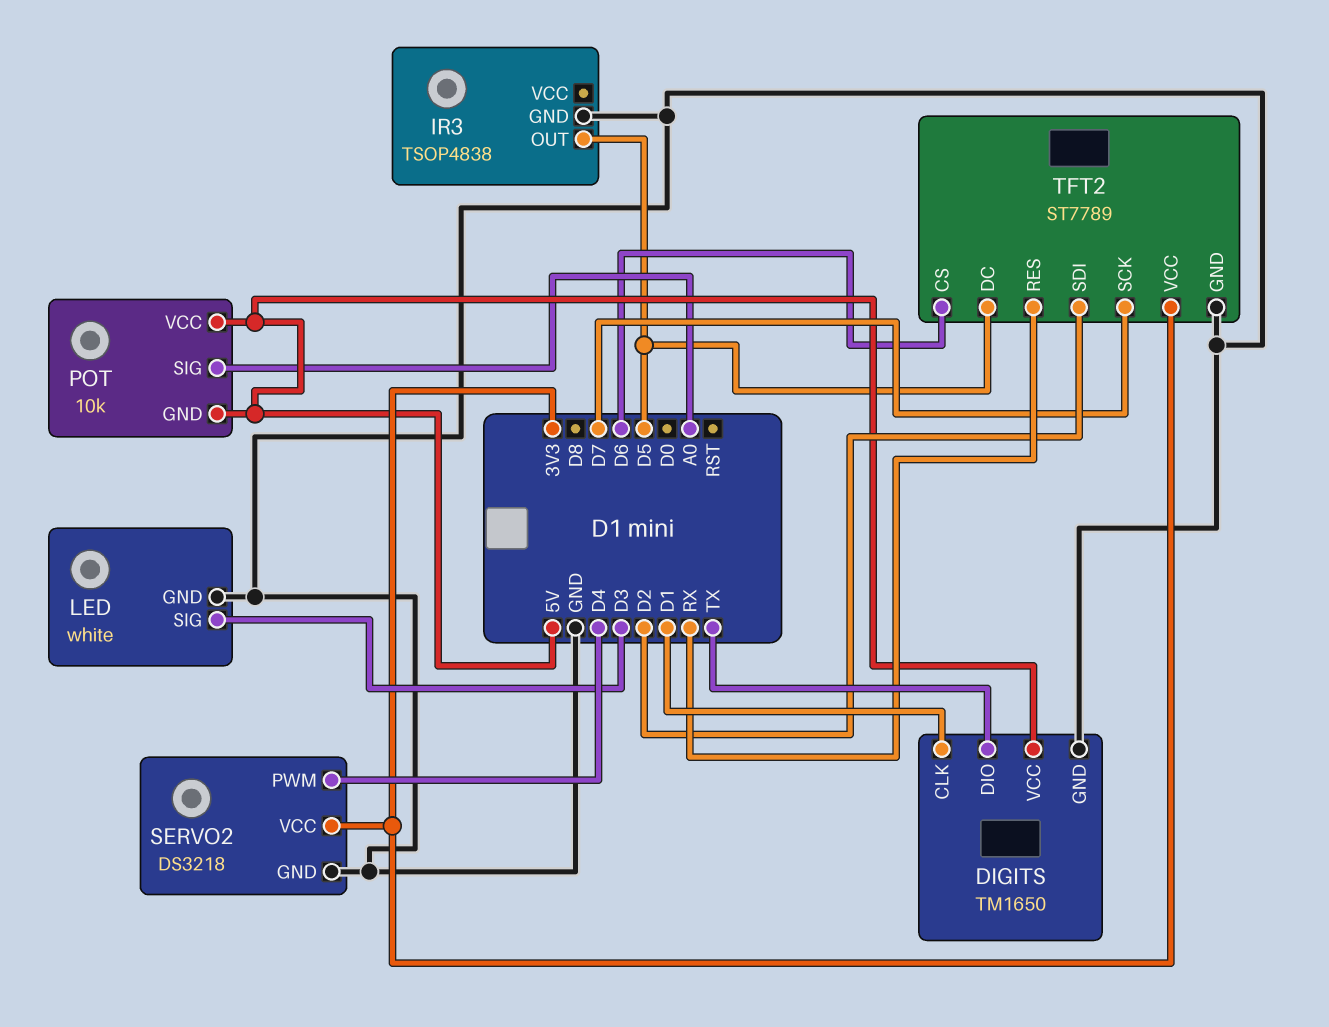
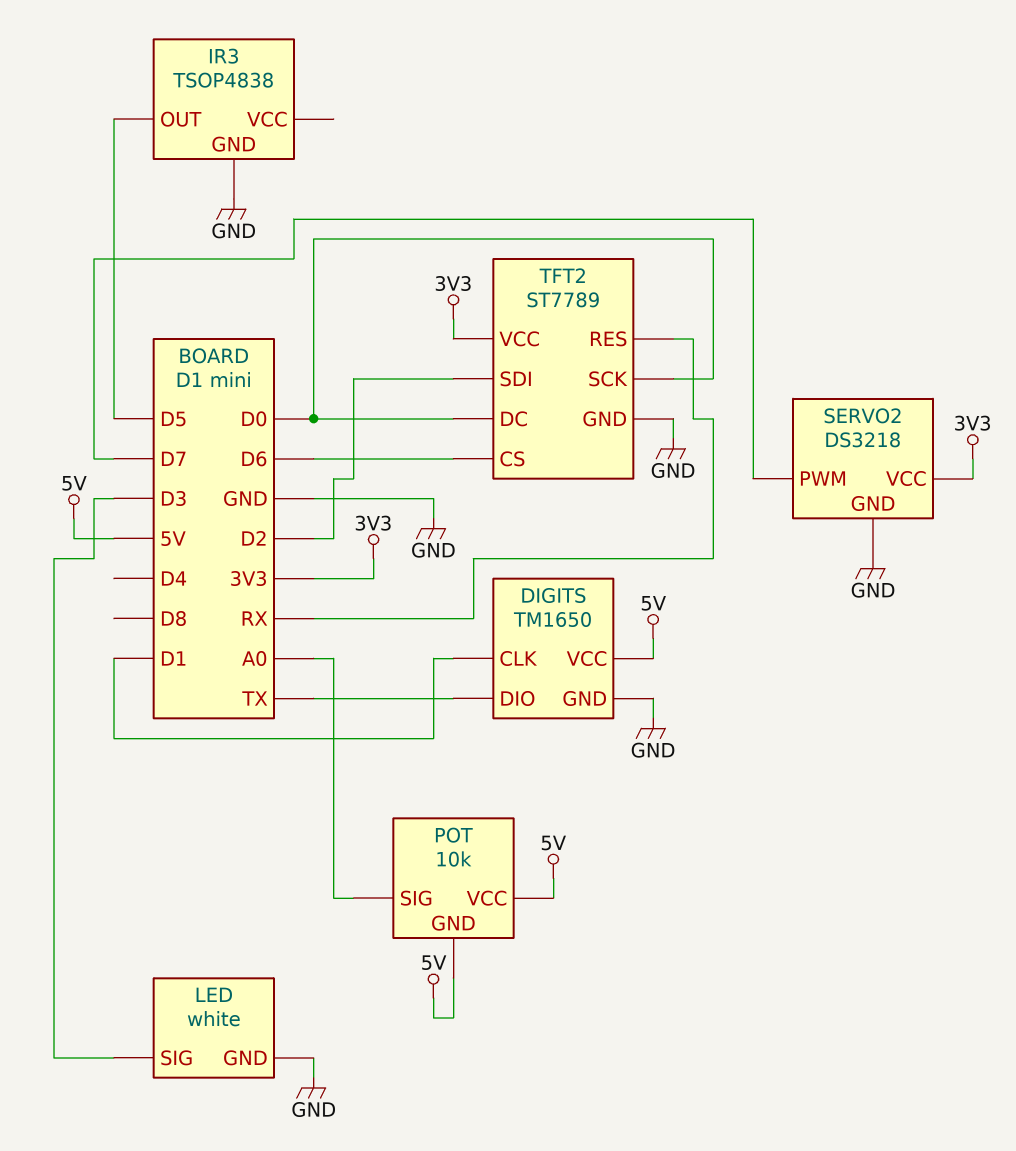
SERVO2 pin PWM: D4 -> D7
TFT2 pin DC: D5 -> D0
TFT2 pin SCK: D7 -> D0

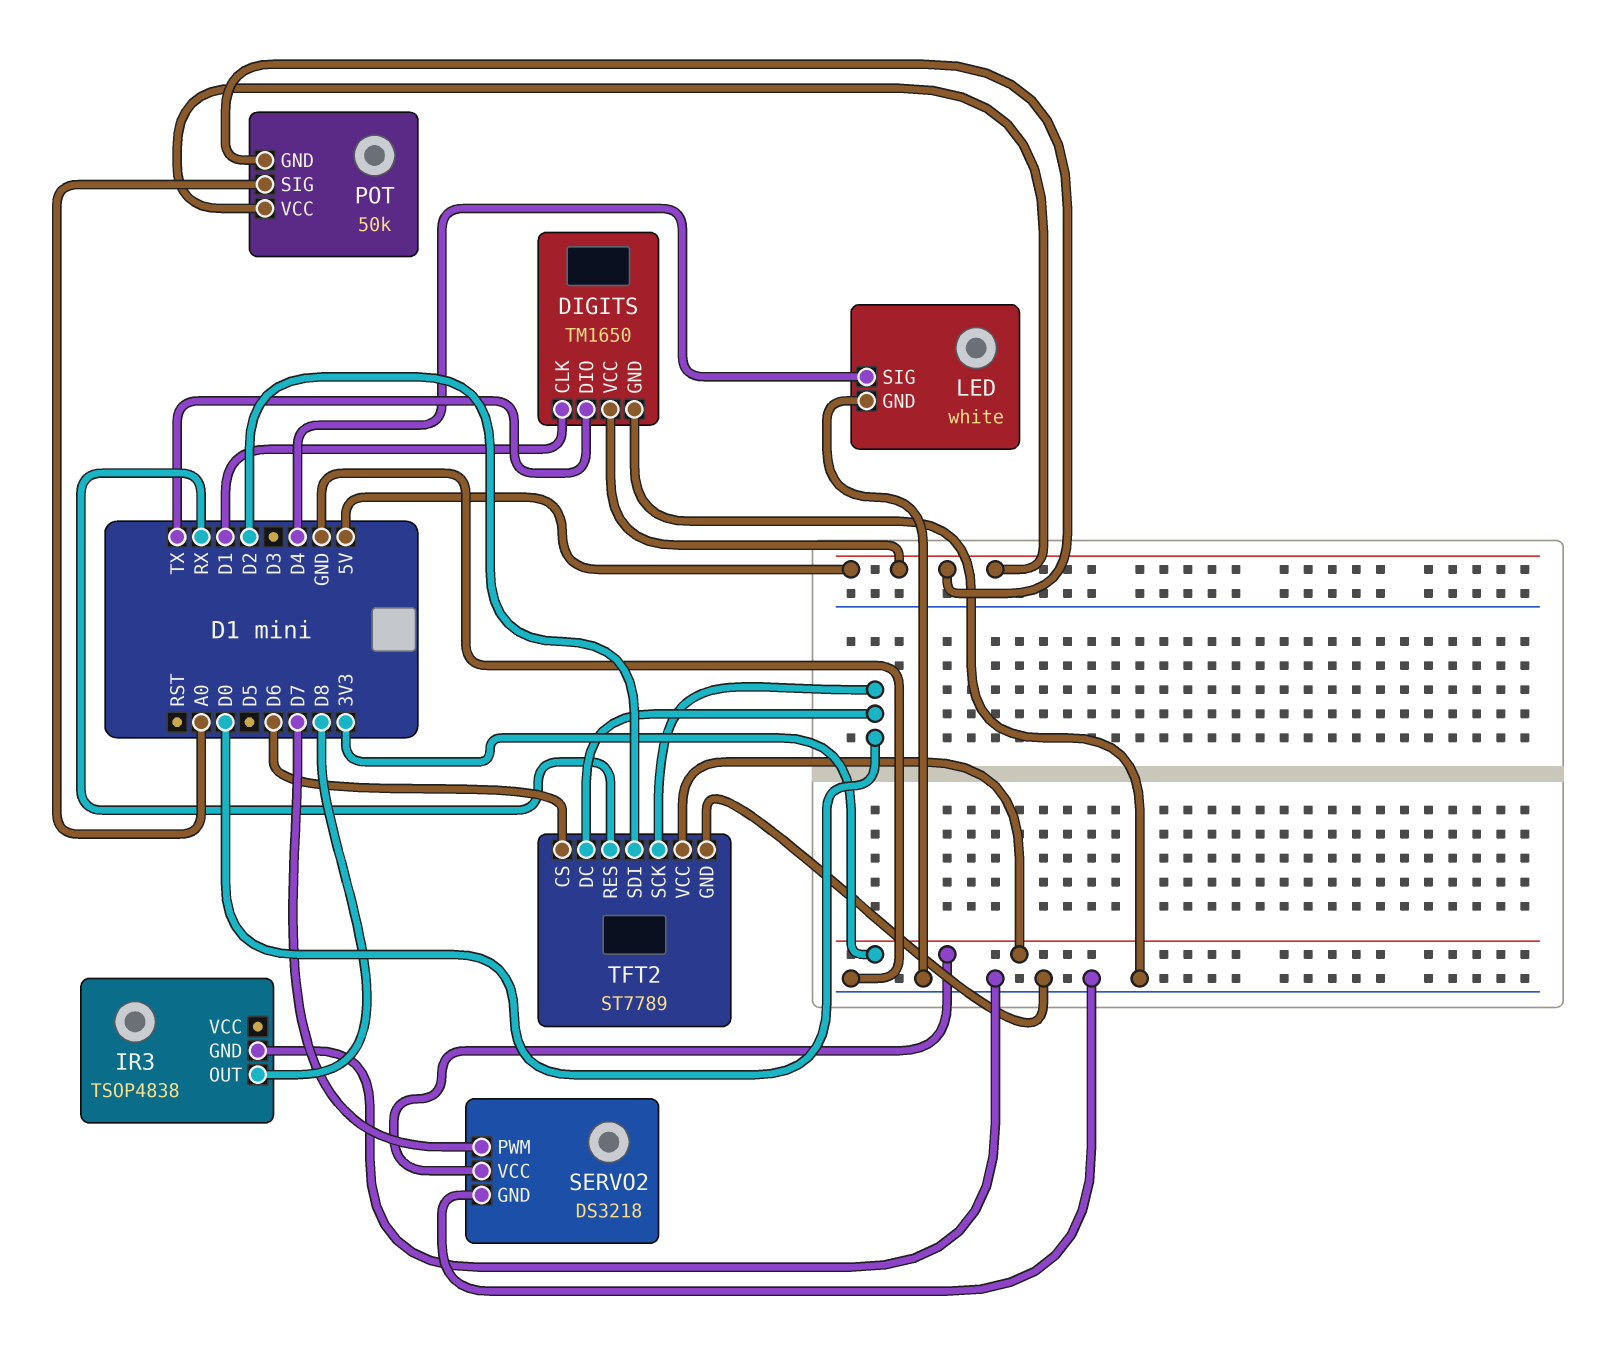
IR3 pin OUT: D5 -> D8
LED pin SIG: D3 -> D4
POT: 10k -> 50k

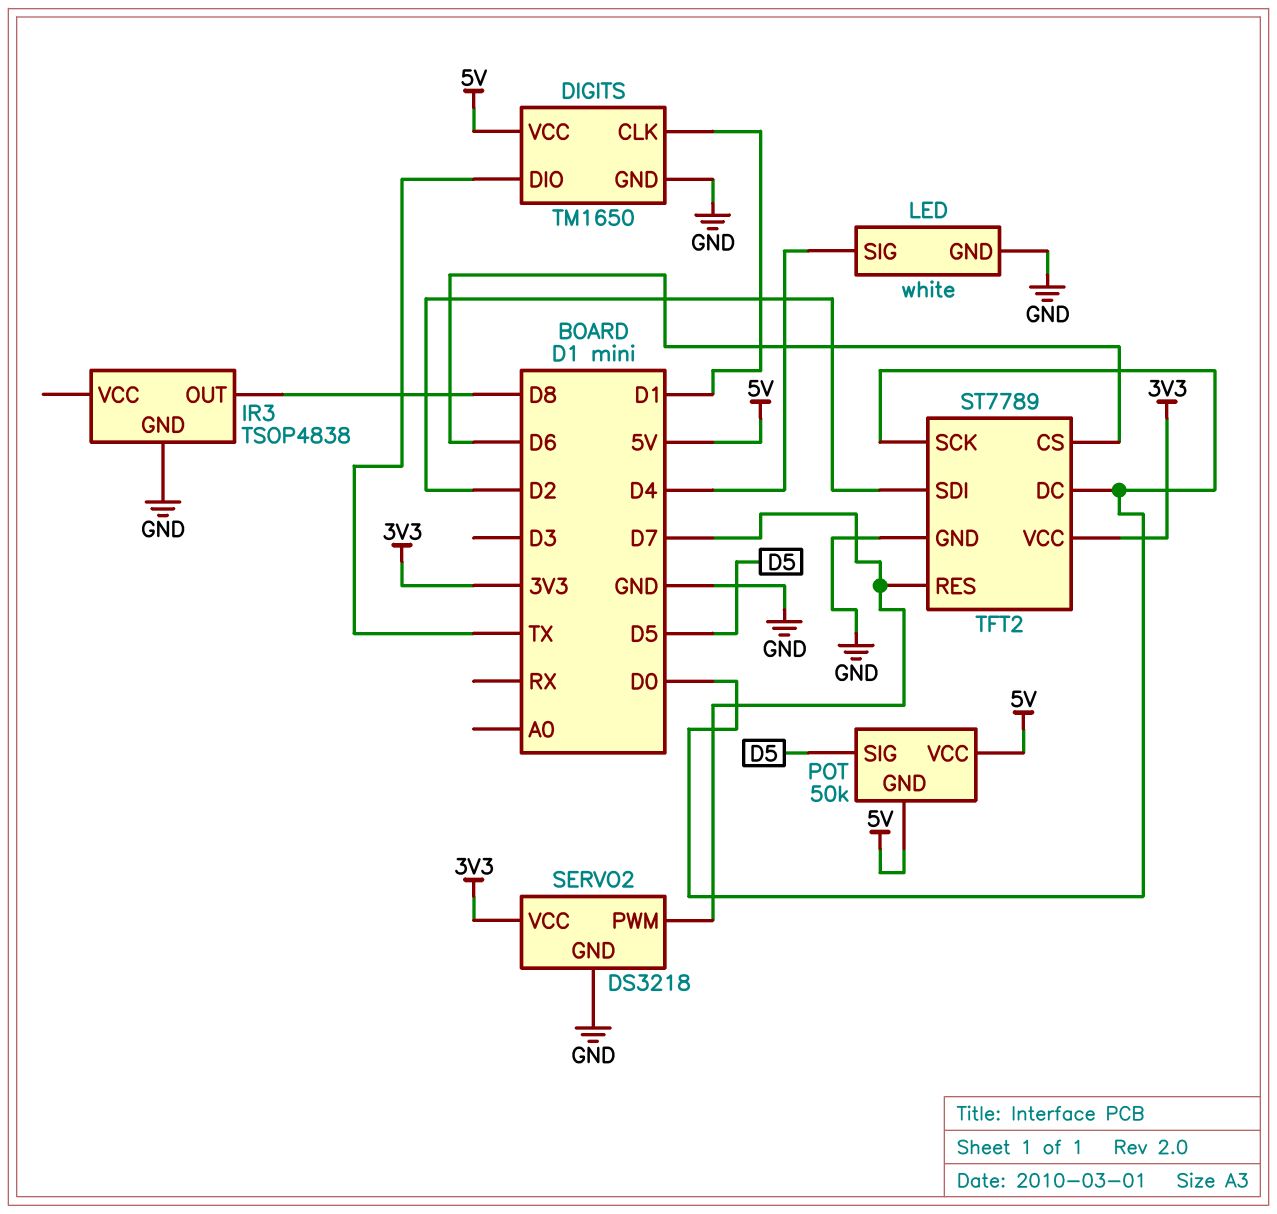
POT pin SIG: A0 -> D5
TFT2 pin RES: RX -> D7

